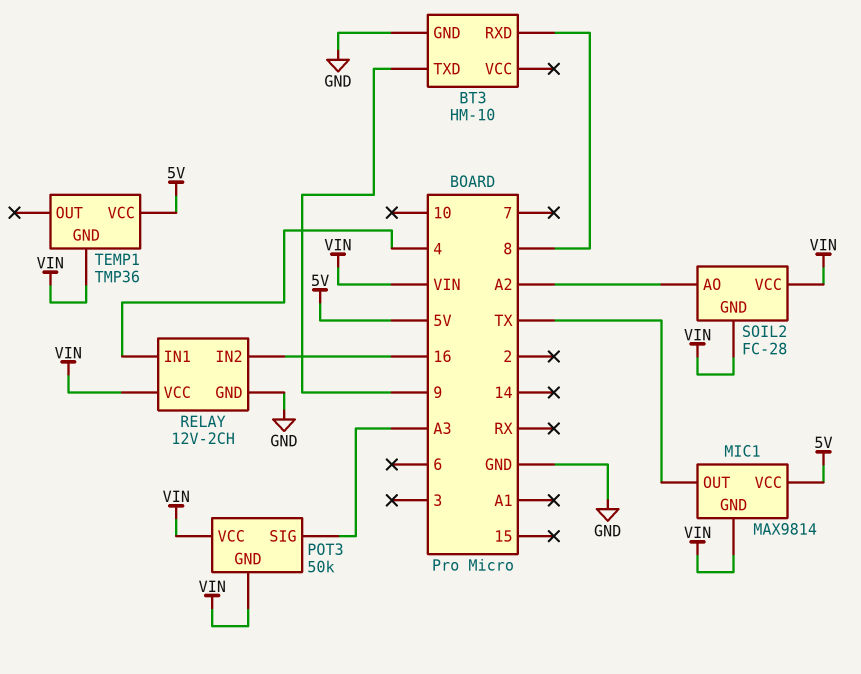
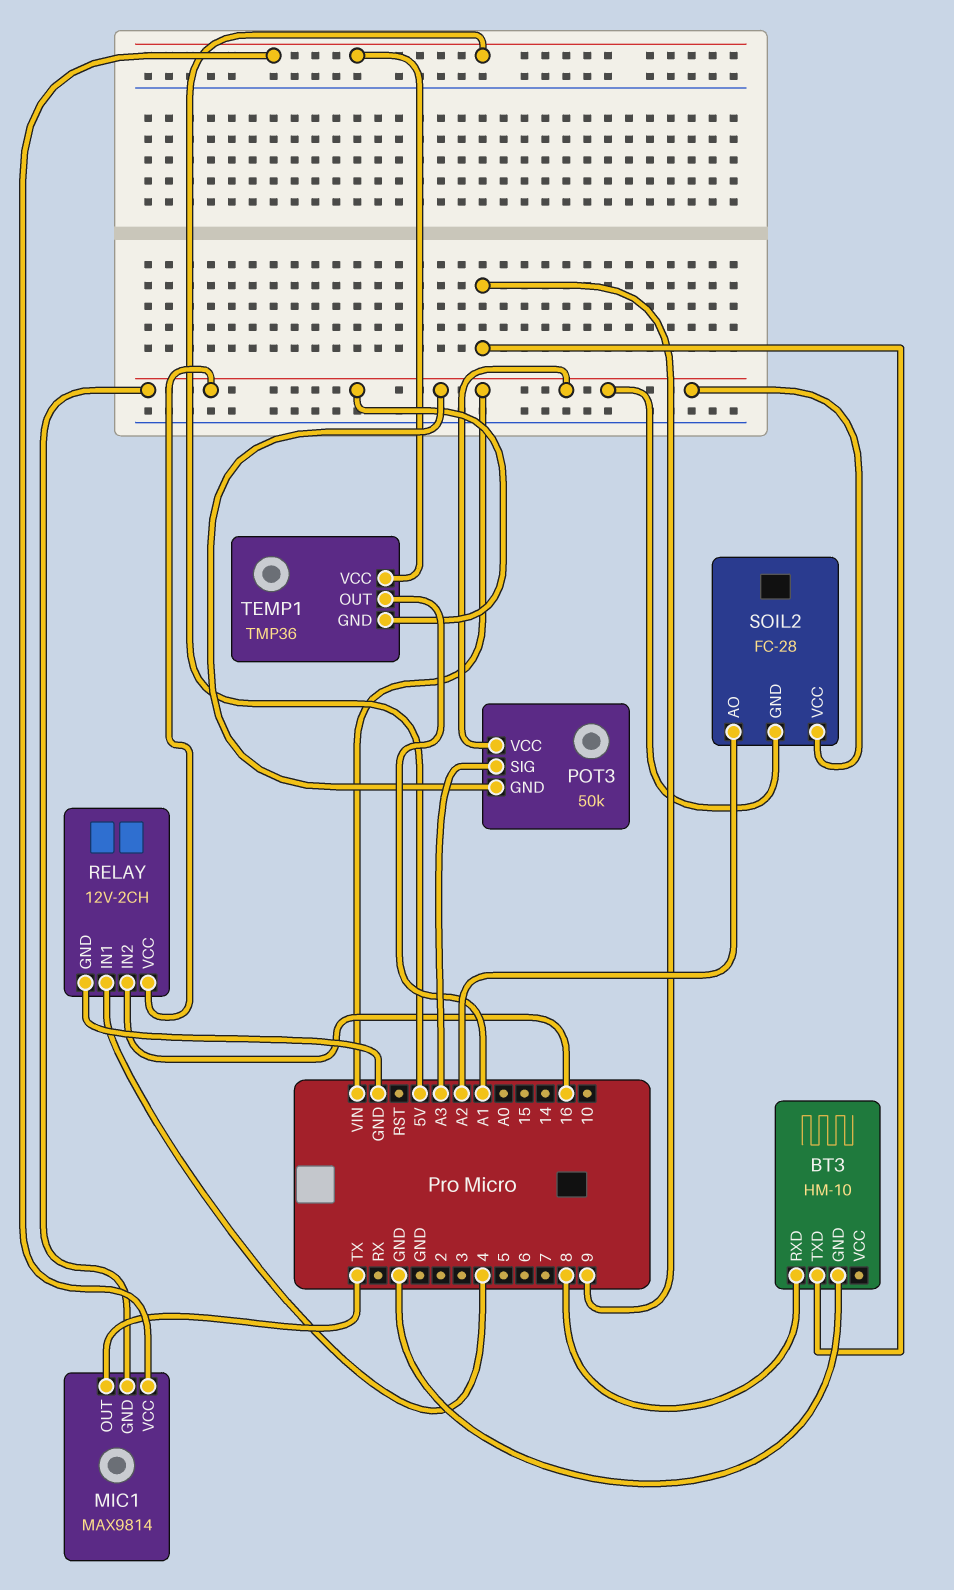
TEMP1 pin OUT: none -> A1

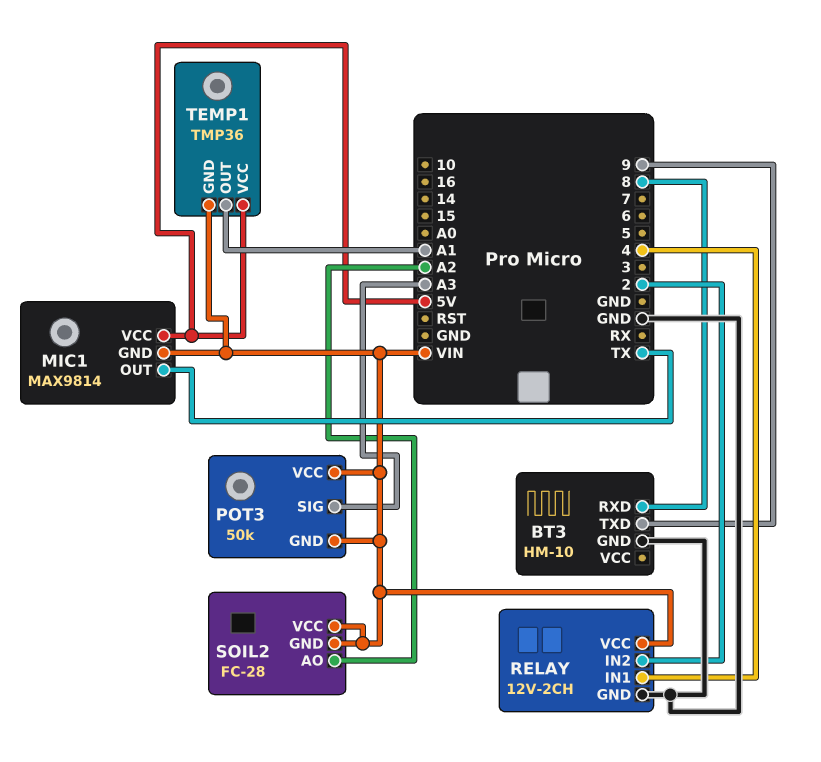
RELAY pin IN2: 16 -> 2

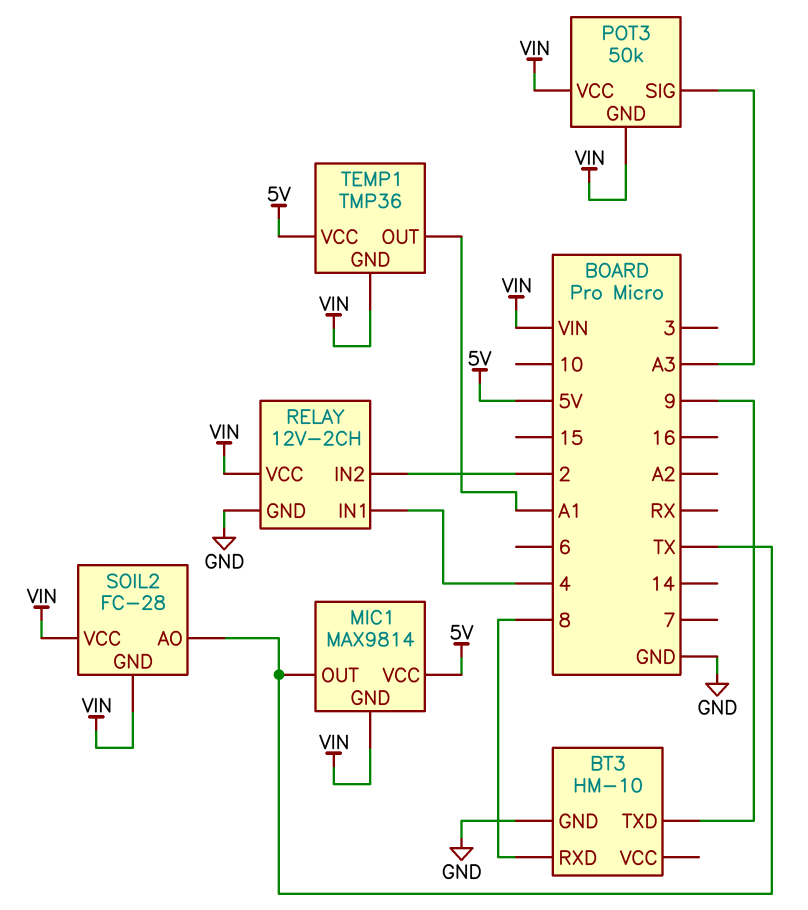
SOIL2 pin AO: A2 -> TX

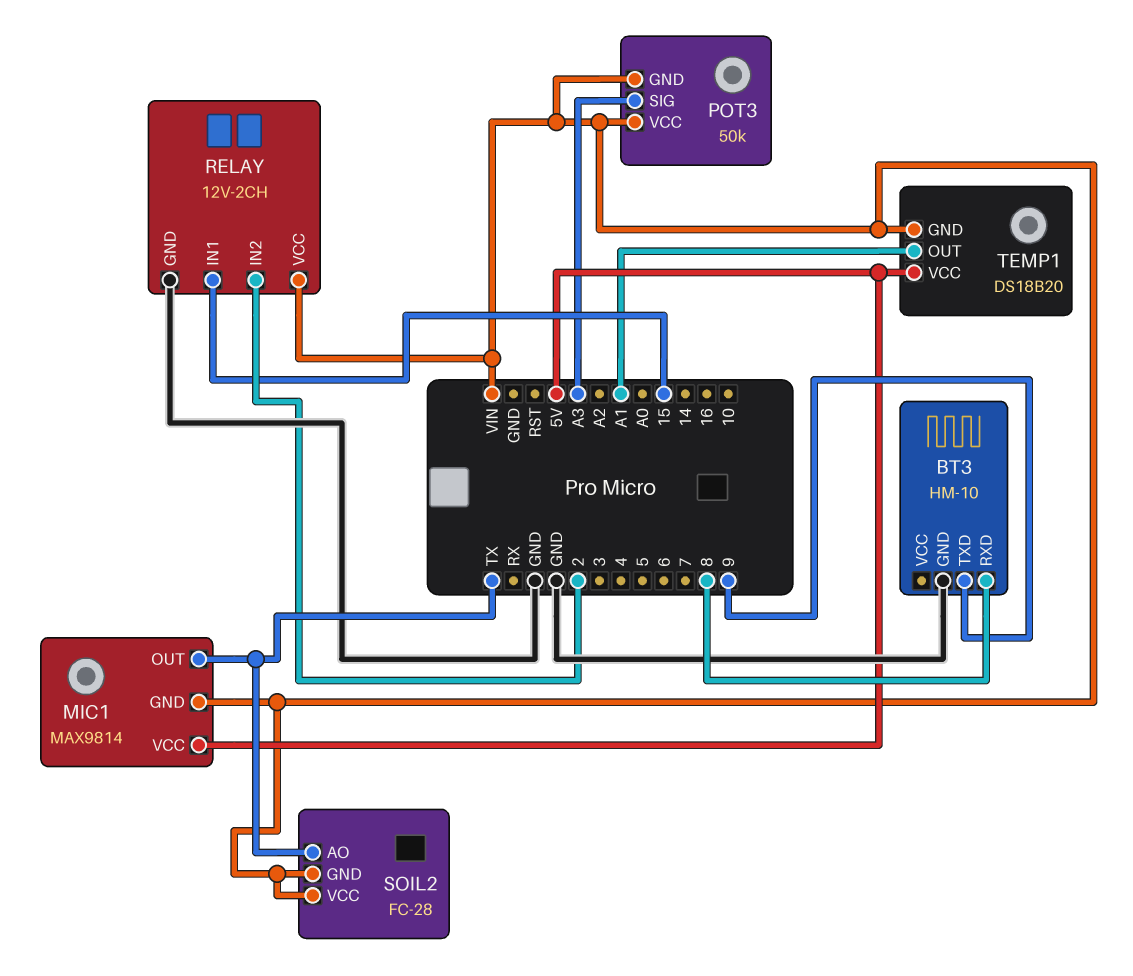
RELAY pin IN1: 4 -> 15
TEMP1: TMP36 -> DS18B20

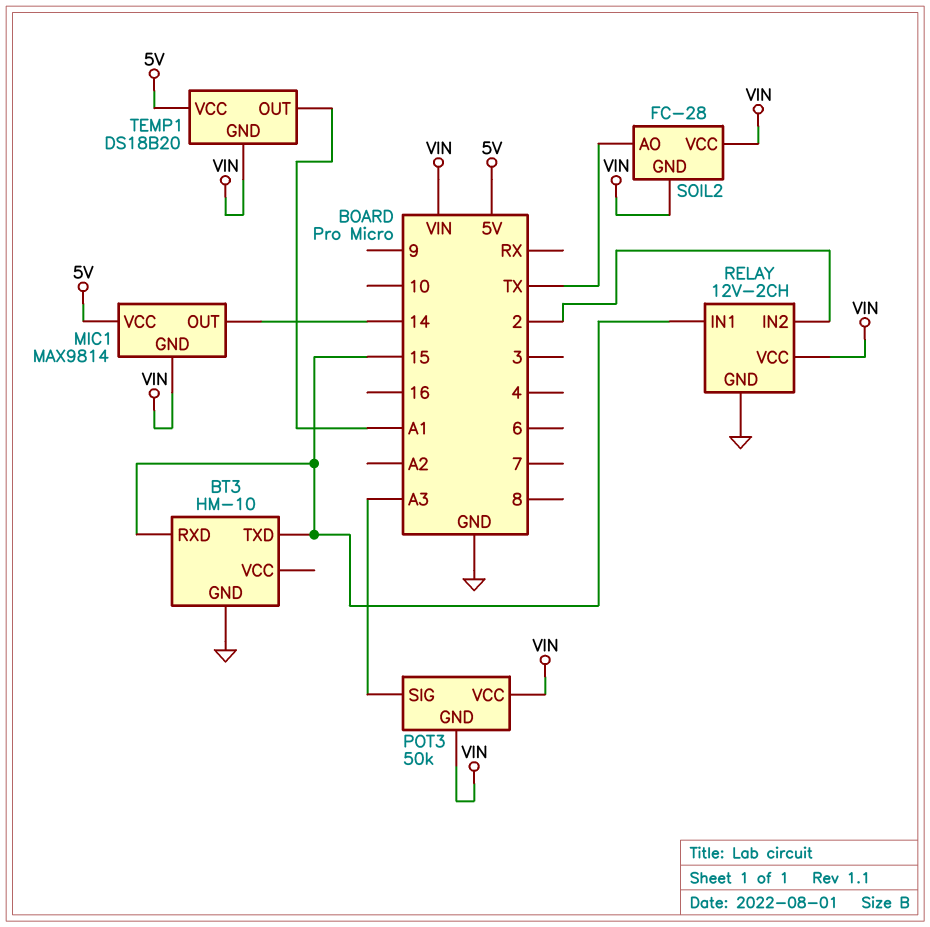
BT3 pin RXD: 8 -> 15
BT3 pin TXD: 9 -> 15
MIC1 pin OUT: TX -> 14

